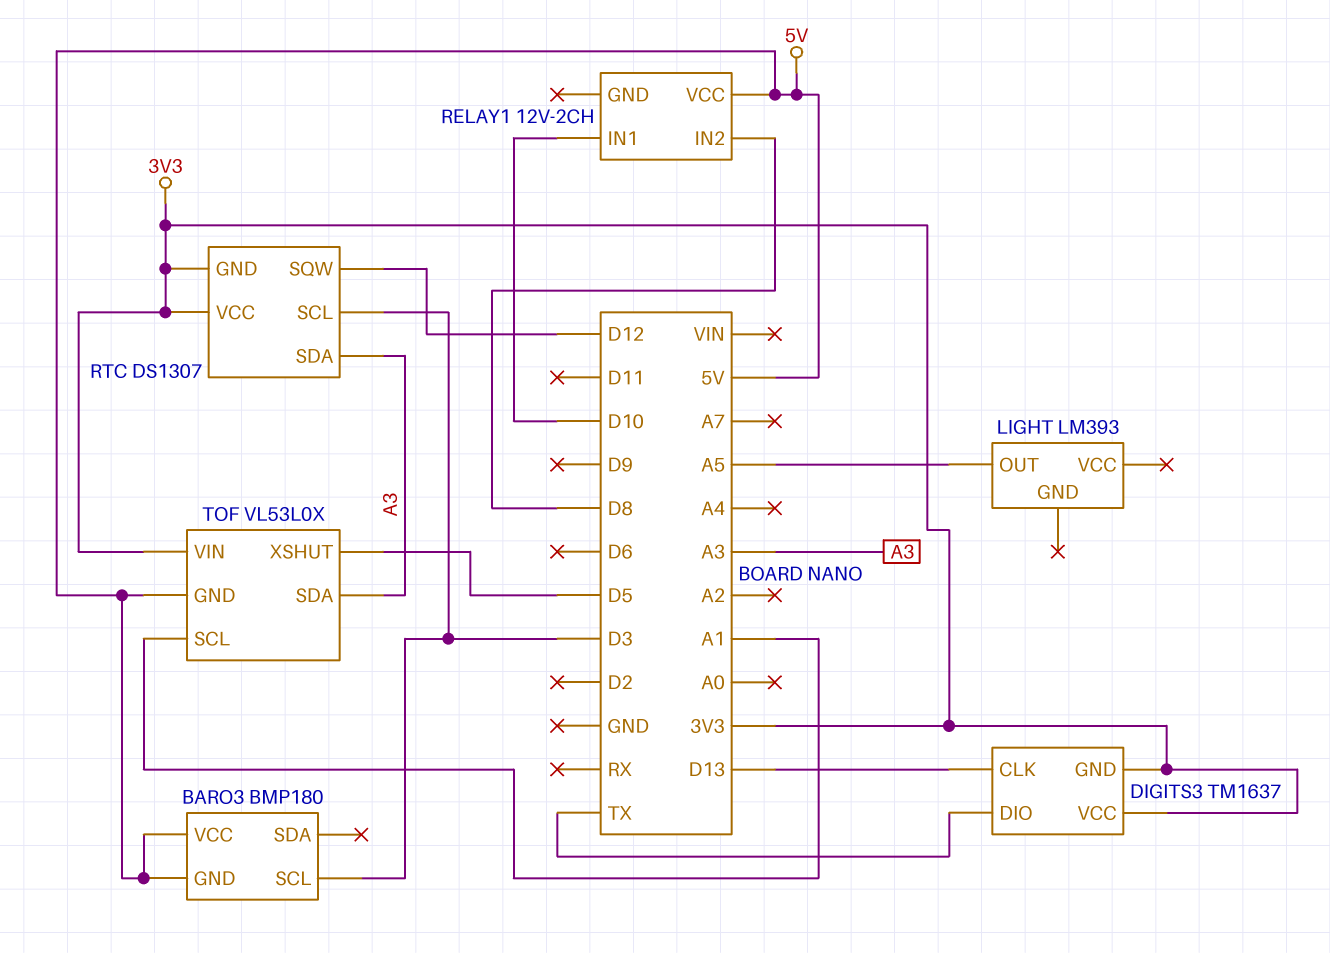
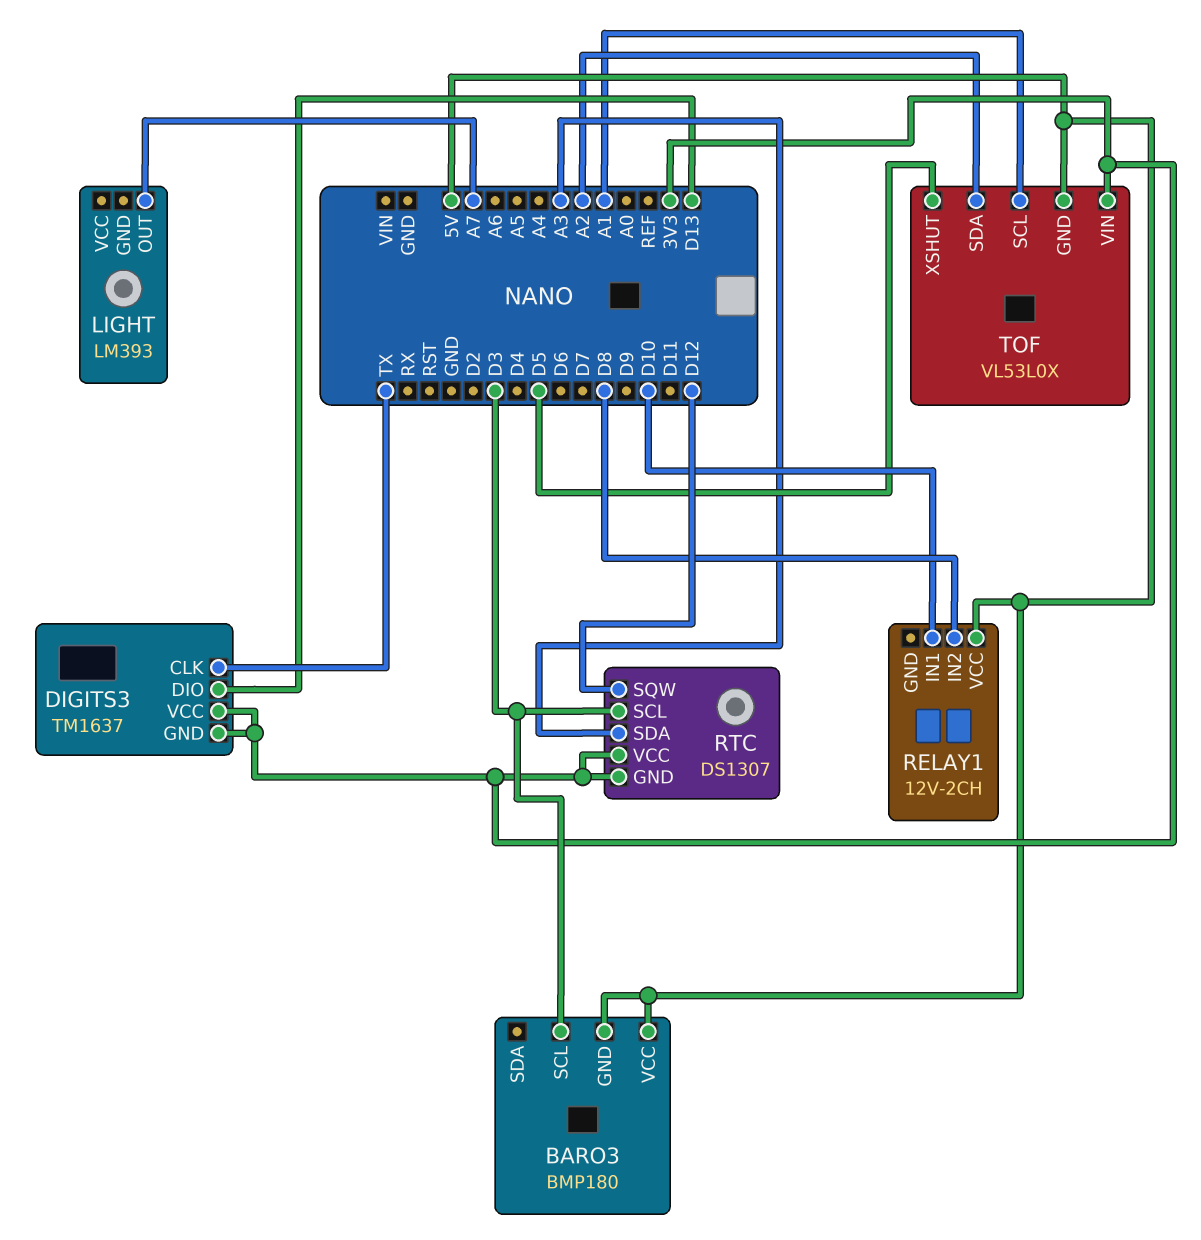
DIGITS3 pin CLK: D13 -> TX
DIGITS3 pin DIO: TX -> D13
LIGHT pin OUT: A5 -> A7
TOF pin SDA: A3 -> A2

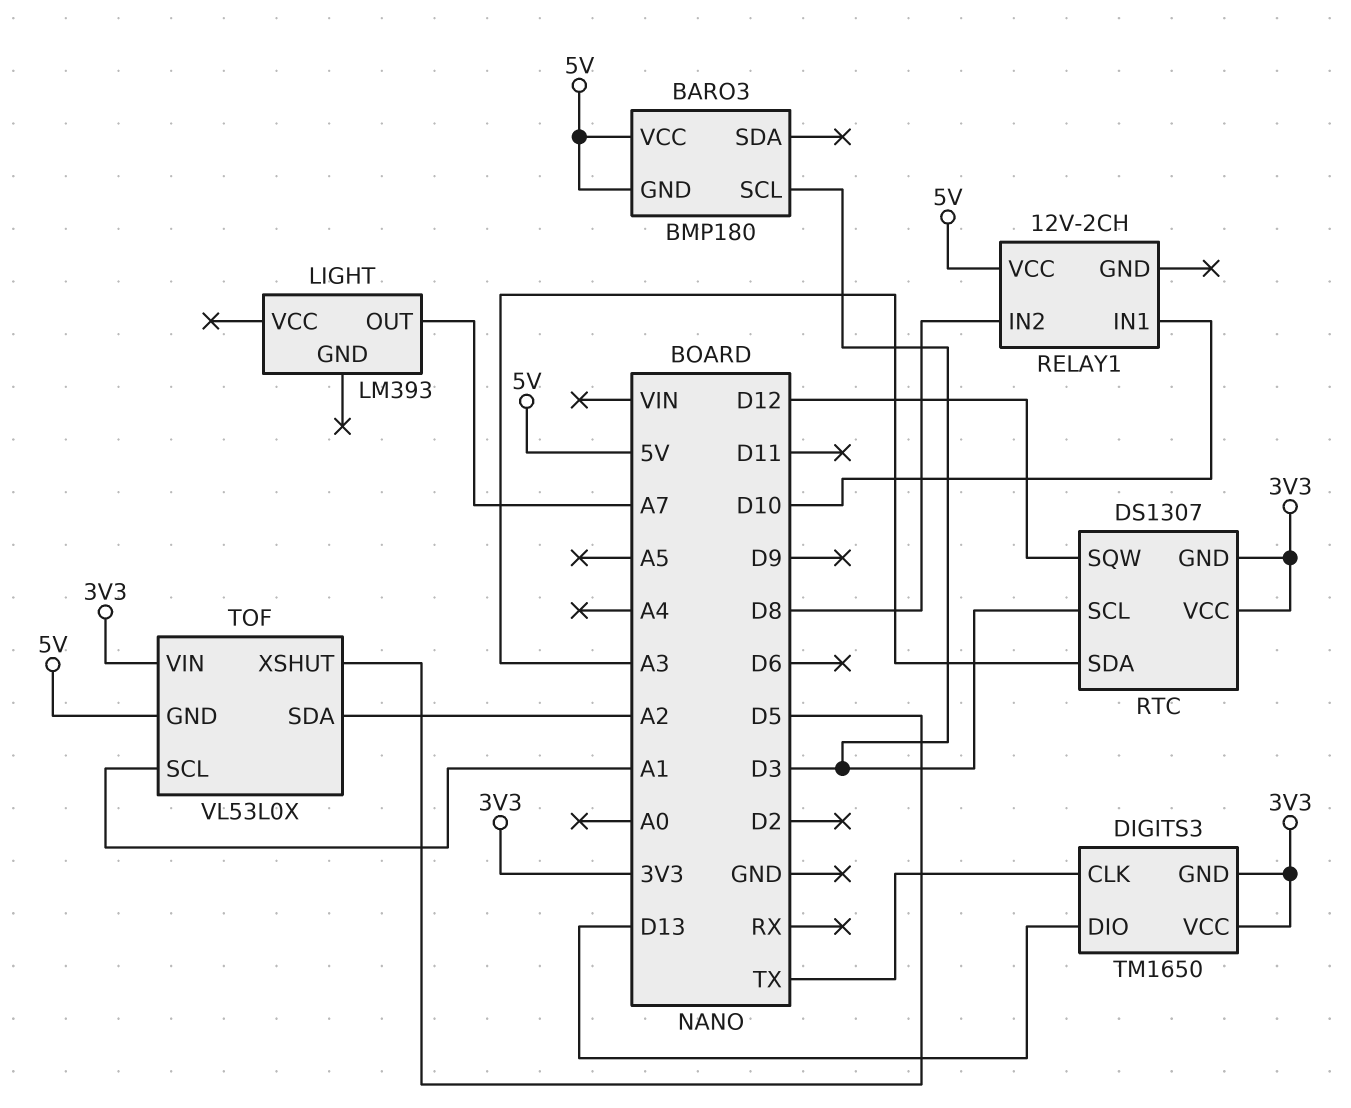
DIGITS3: TM1637 -> TM1650

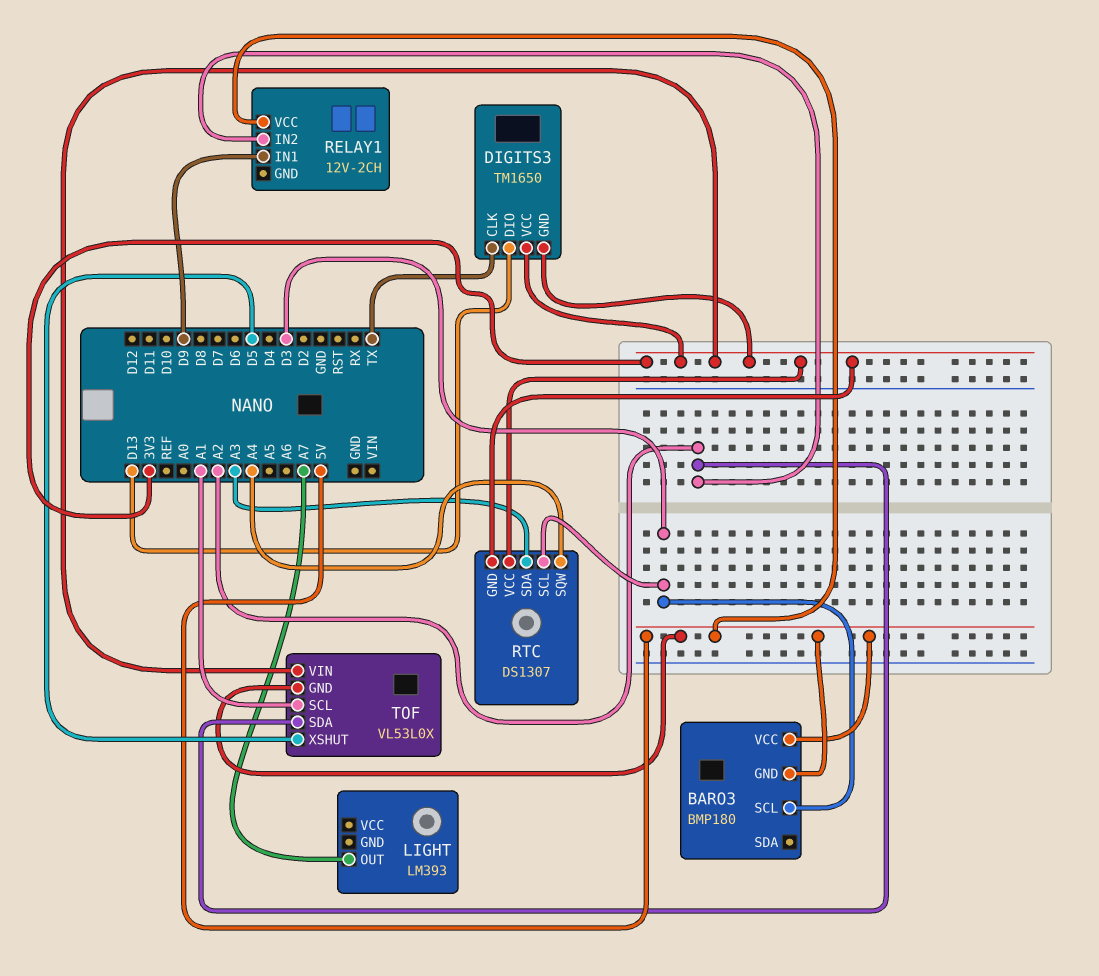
RELAY1 pin IN1: D10 -> D9
RELAY1 pin IN2: D8 -> A2
RTC pin SQW: D12 -> A4

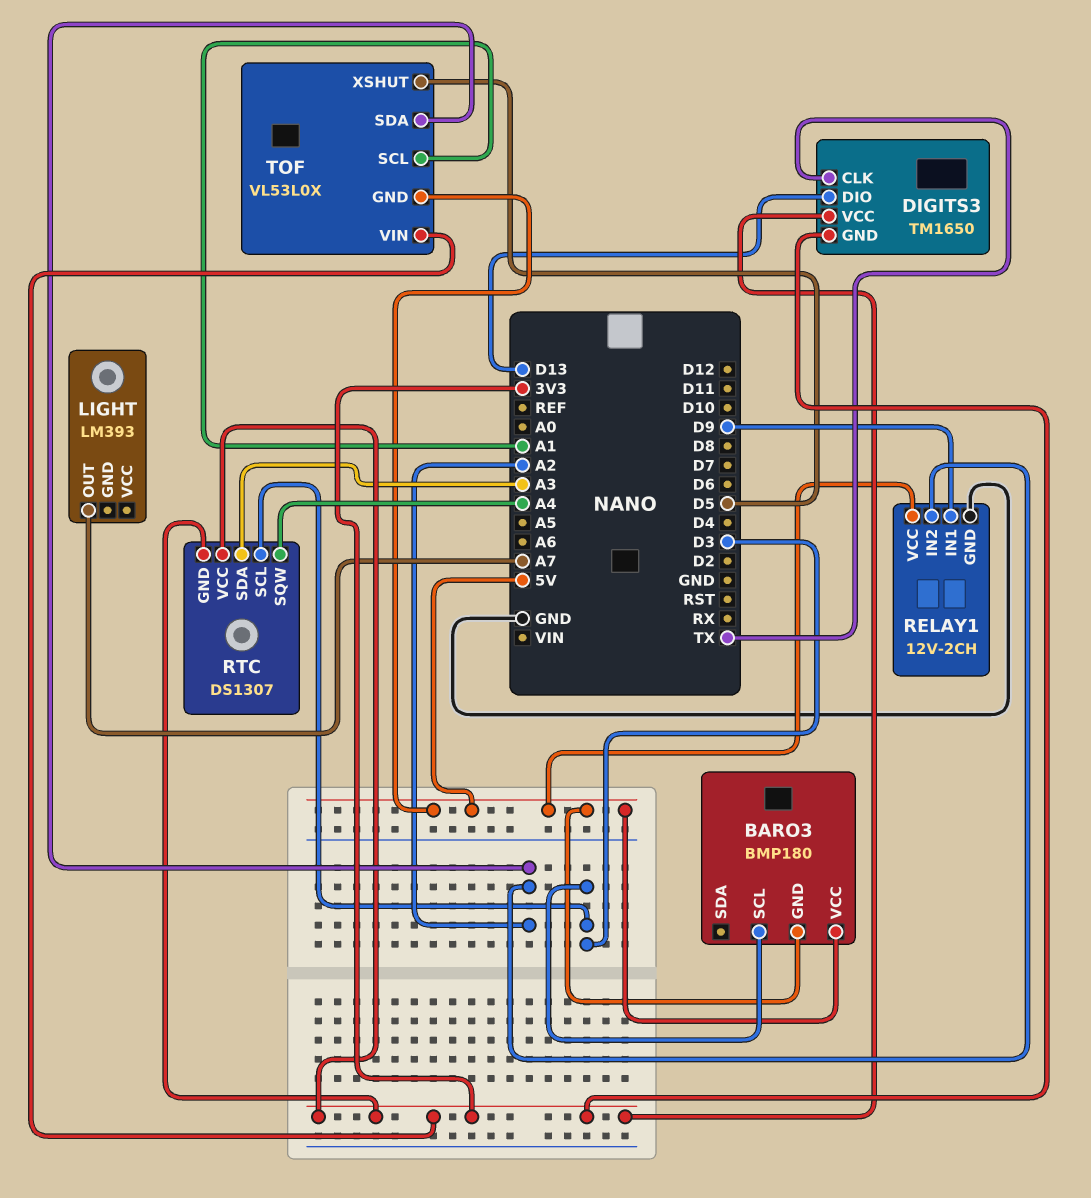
RELAY1 pin GND: none -> GND

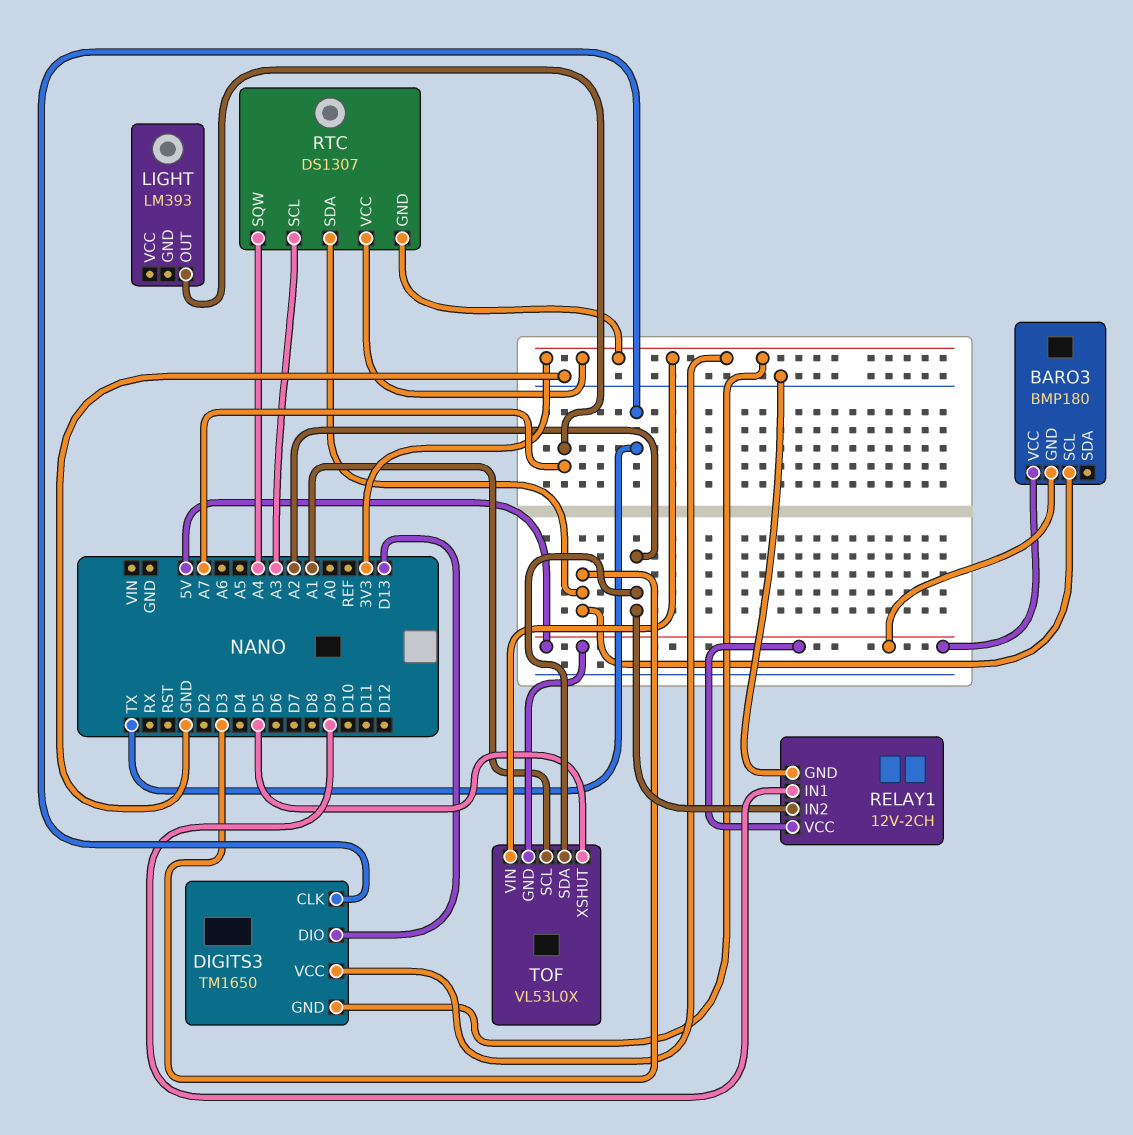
RTC pin SCL: D3 -> A3
RTC pin SDA: A3 -> D3

